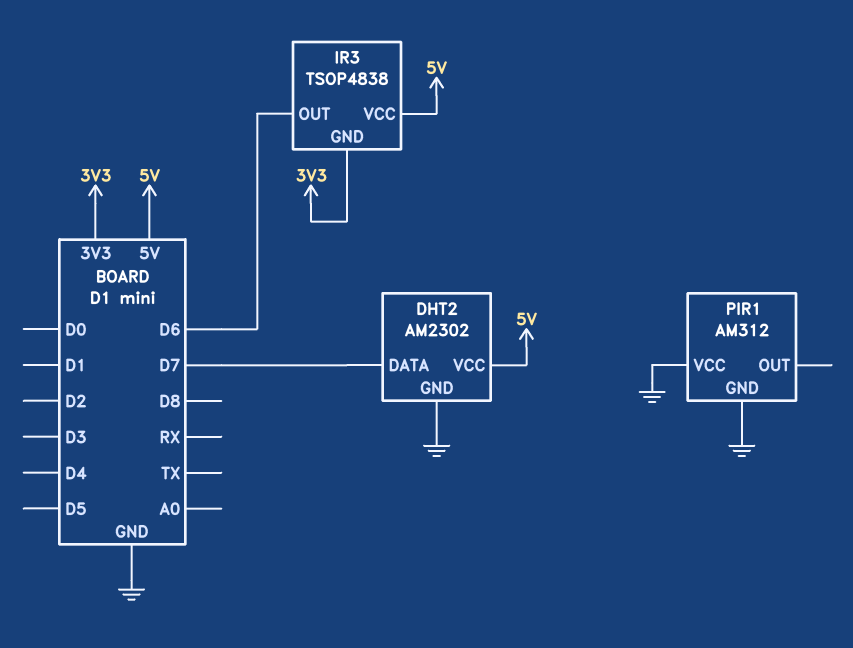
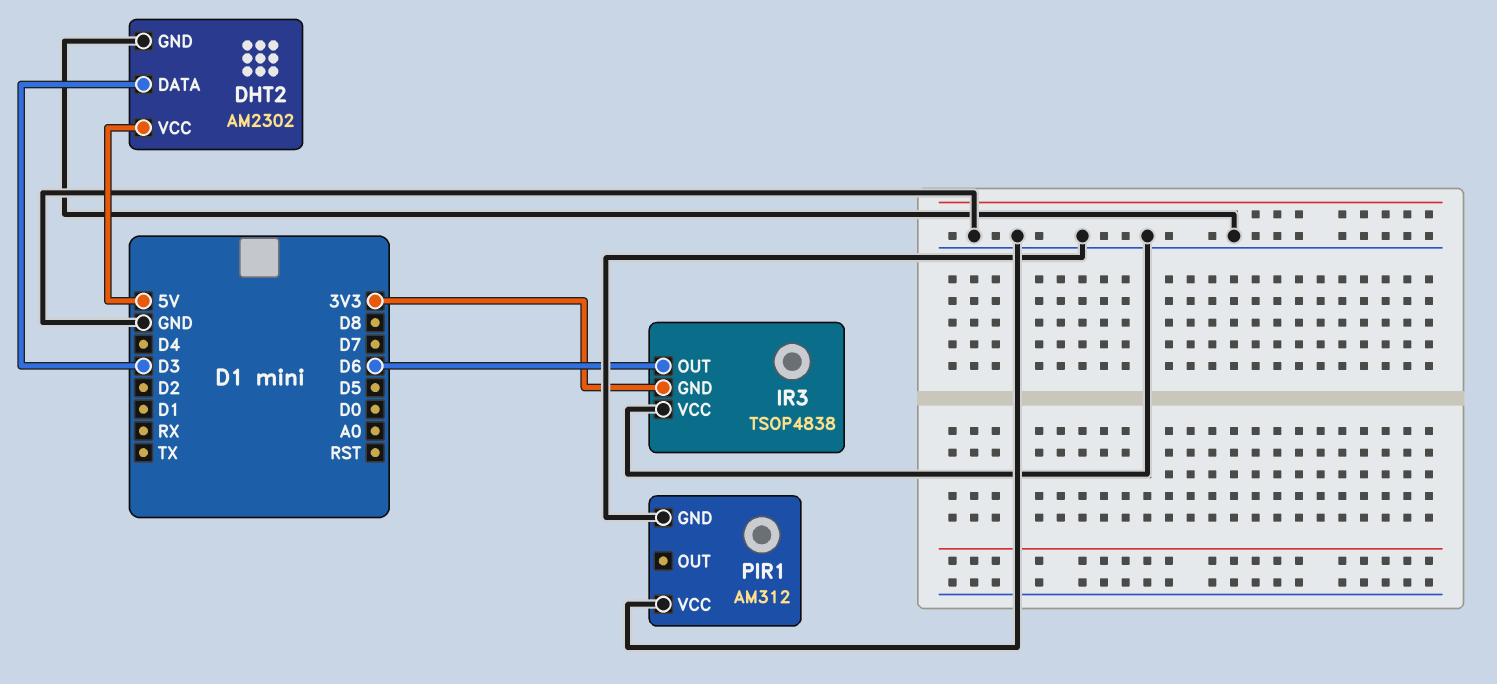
DHT2 pin DATA: D7 -> D3
IR3 pin VCC: 5V -> GND

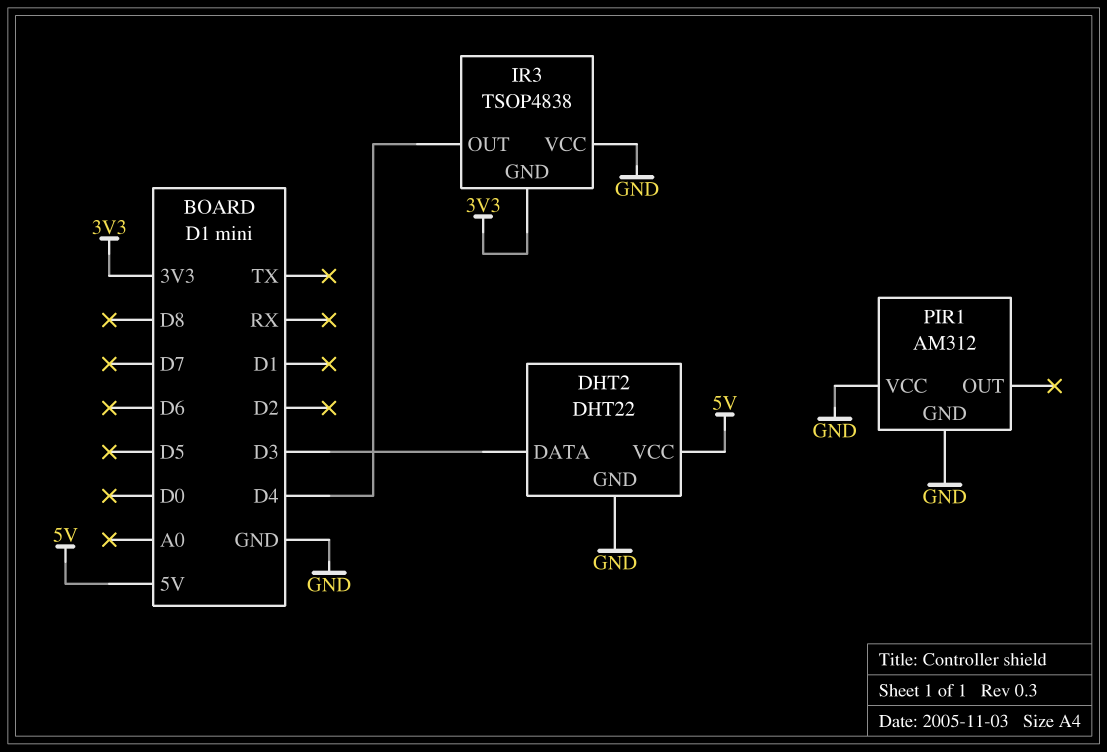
DHT2: AM2302 -> DHT22
IR3 pin OUT: D6 -> D4

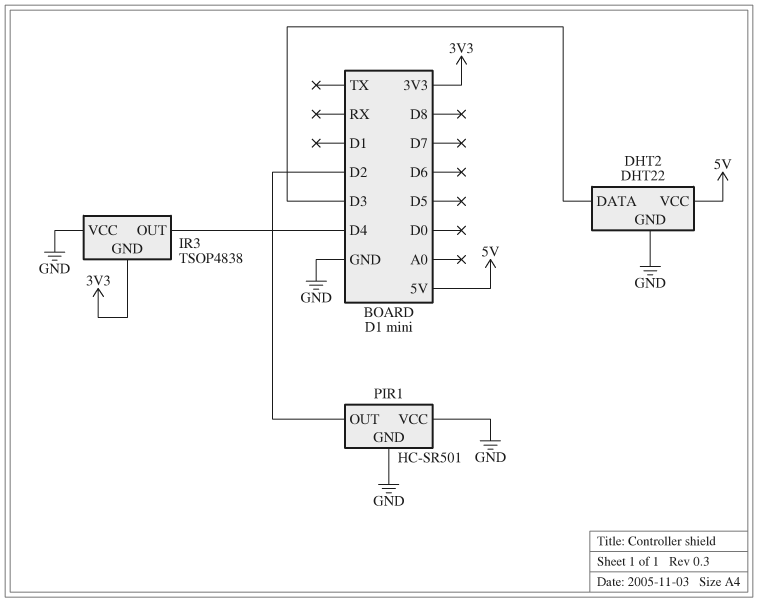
PIR1: AM312 -> HC-SR501
PIR1 pin OUT: none -> D2

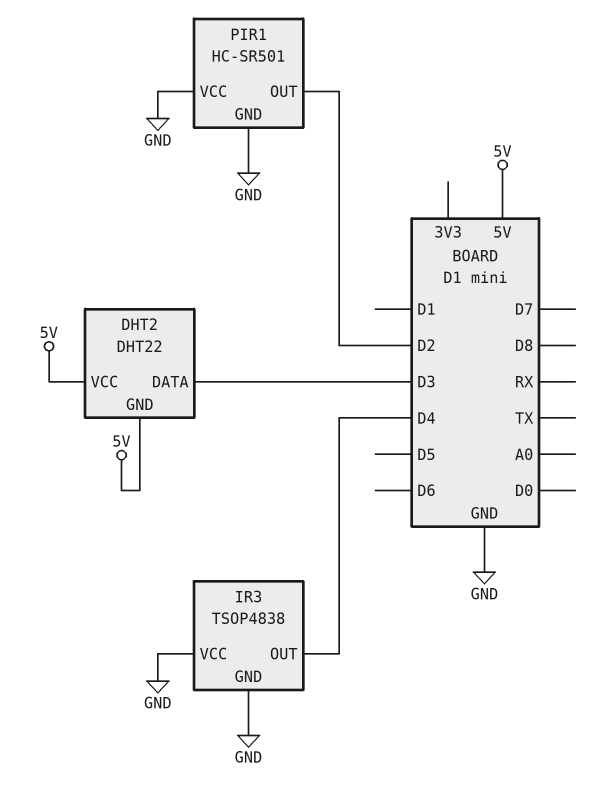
DHT2 pin GND: GND -> 5V
IR3 pin GND: 3V3 -> GND

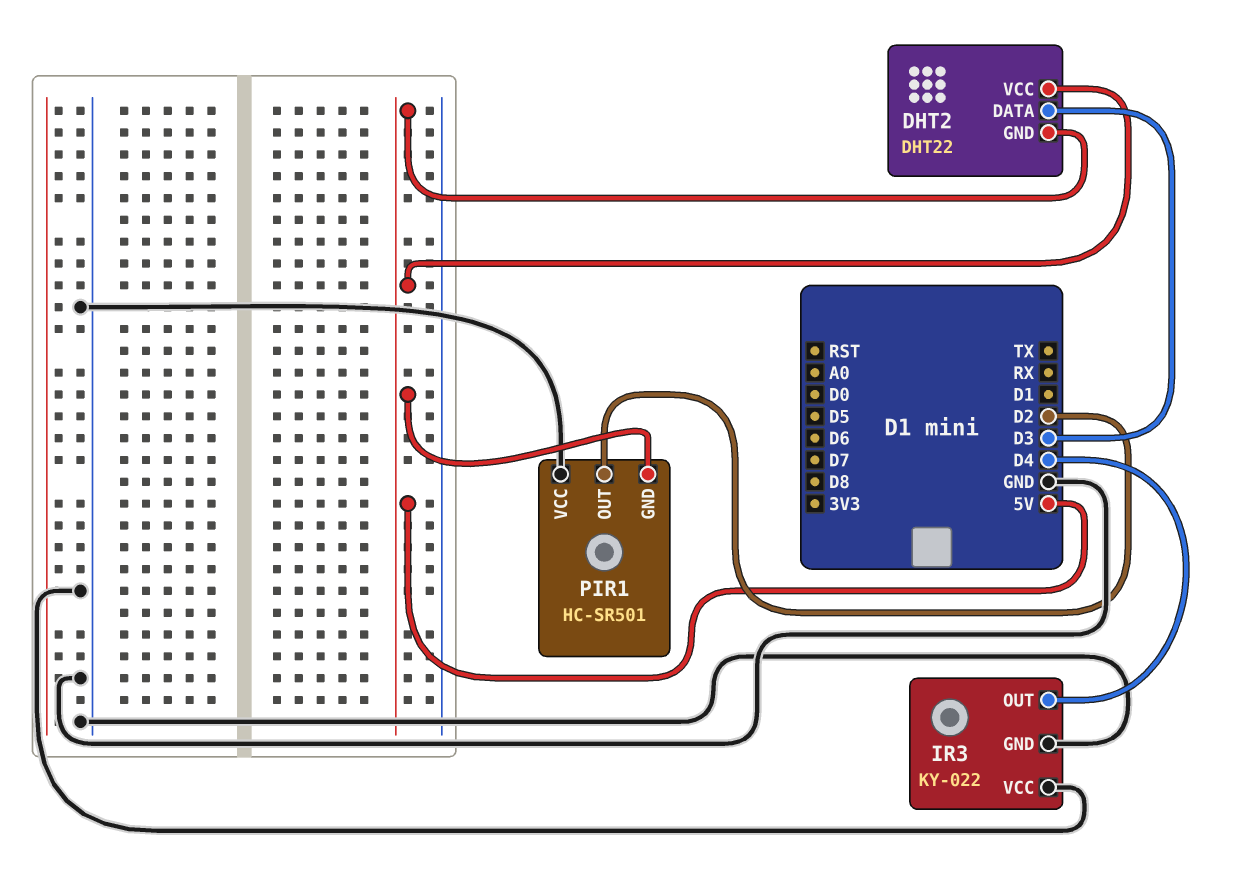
IR3: TSOP4838 -> KY-022
PIR1 pin GND: GND -> 5V

